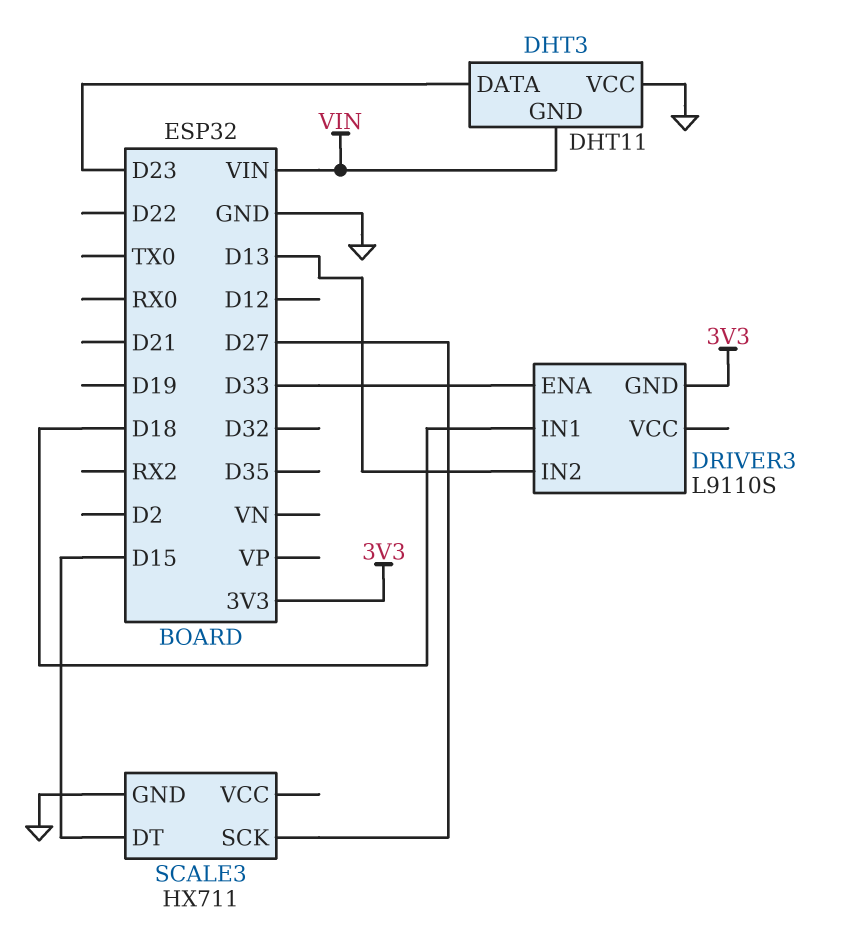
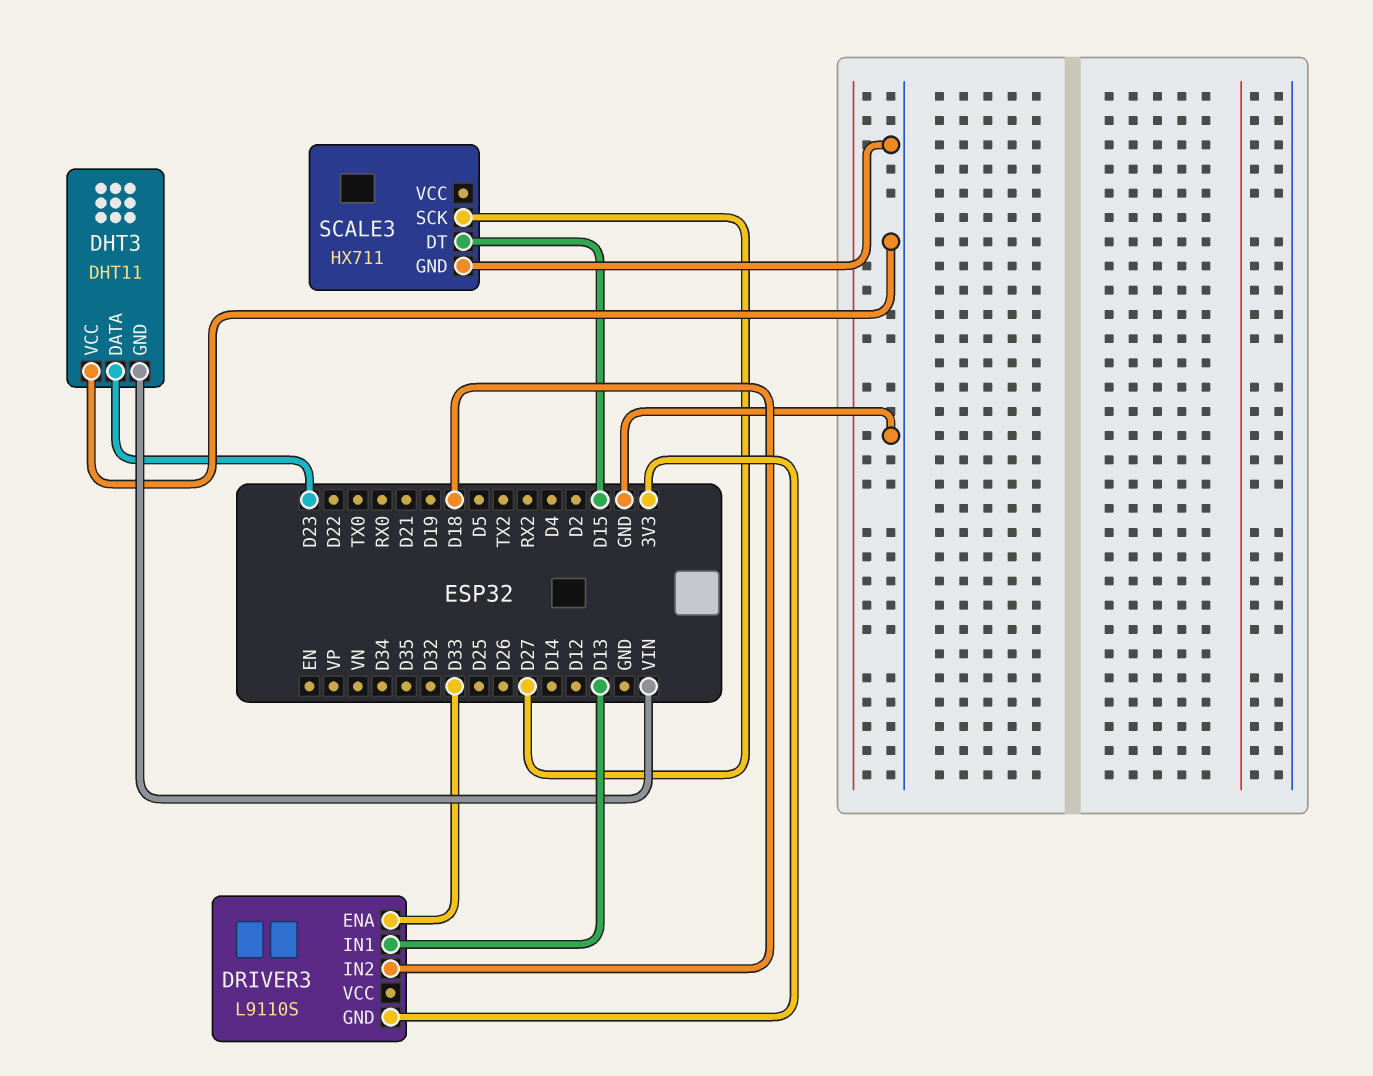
DRIVER3 pin IN1: D18 -> D13
DRIVER3 pin IN2: D13 -> D18

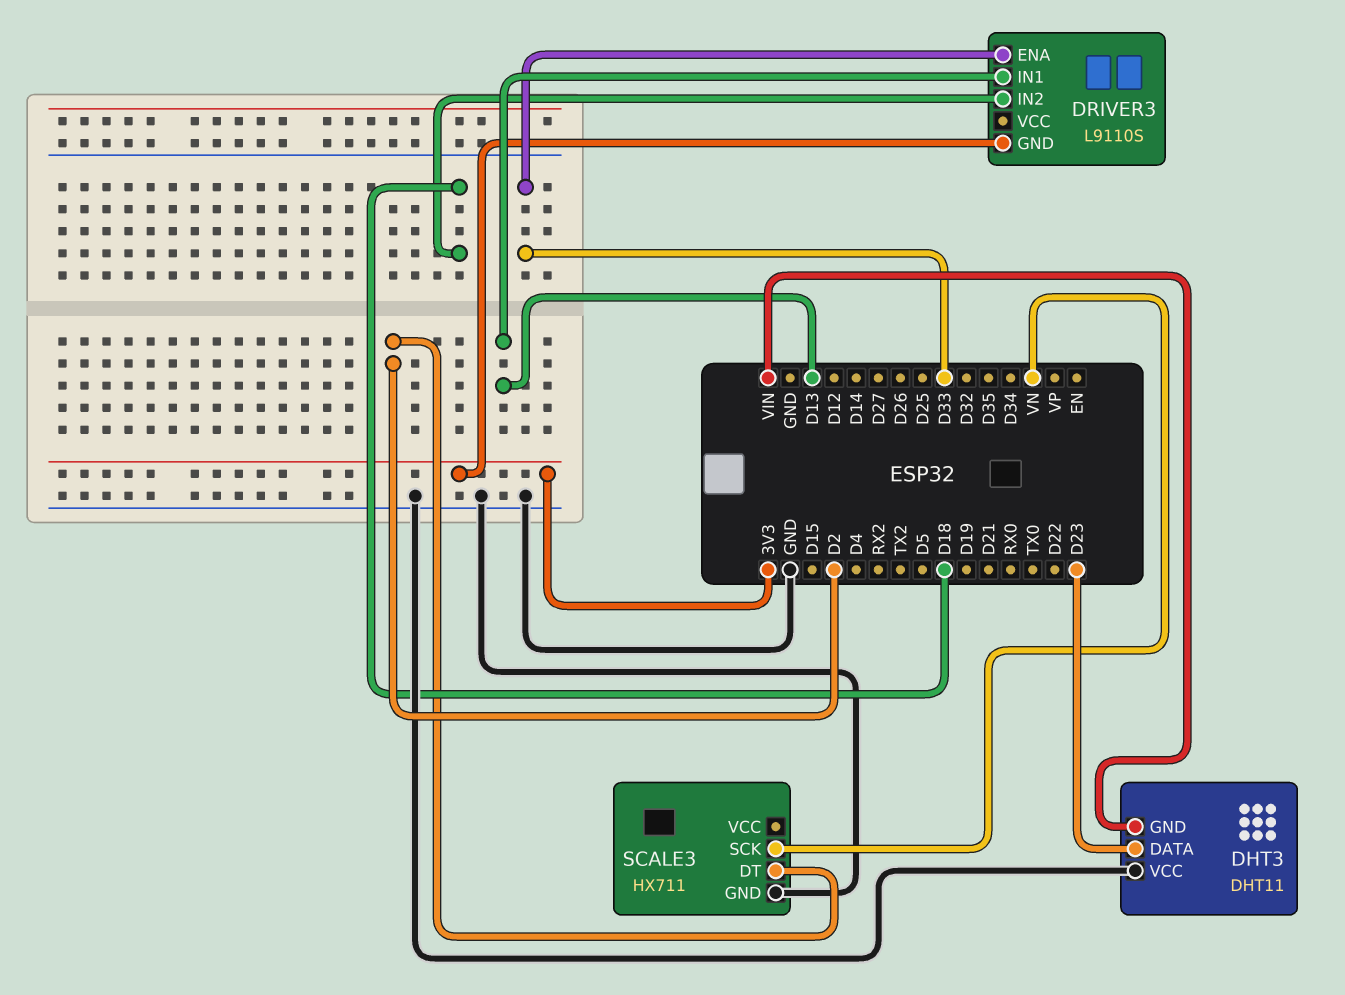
SCALE3 pin DT: D15 -> D2
SCALE3 pin SCK: D27 -> VN

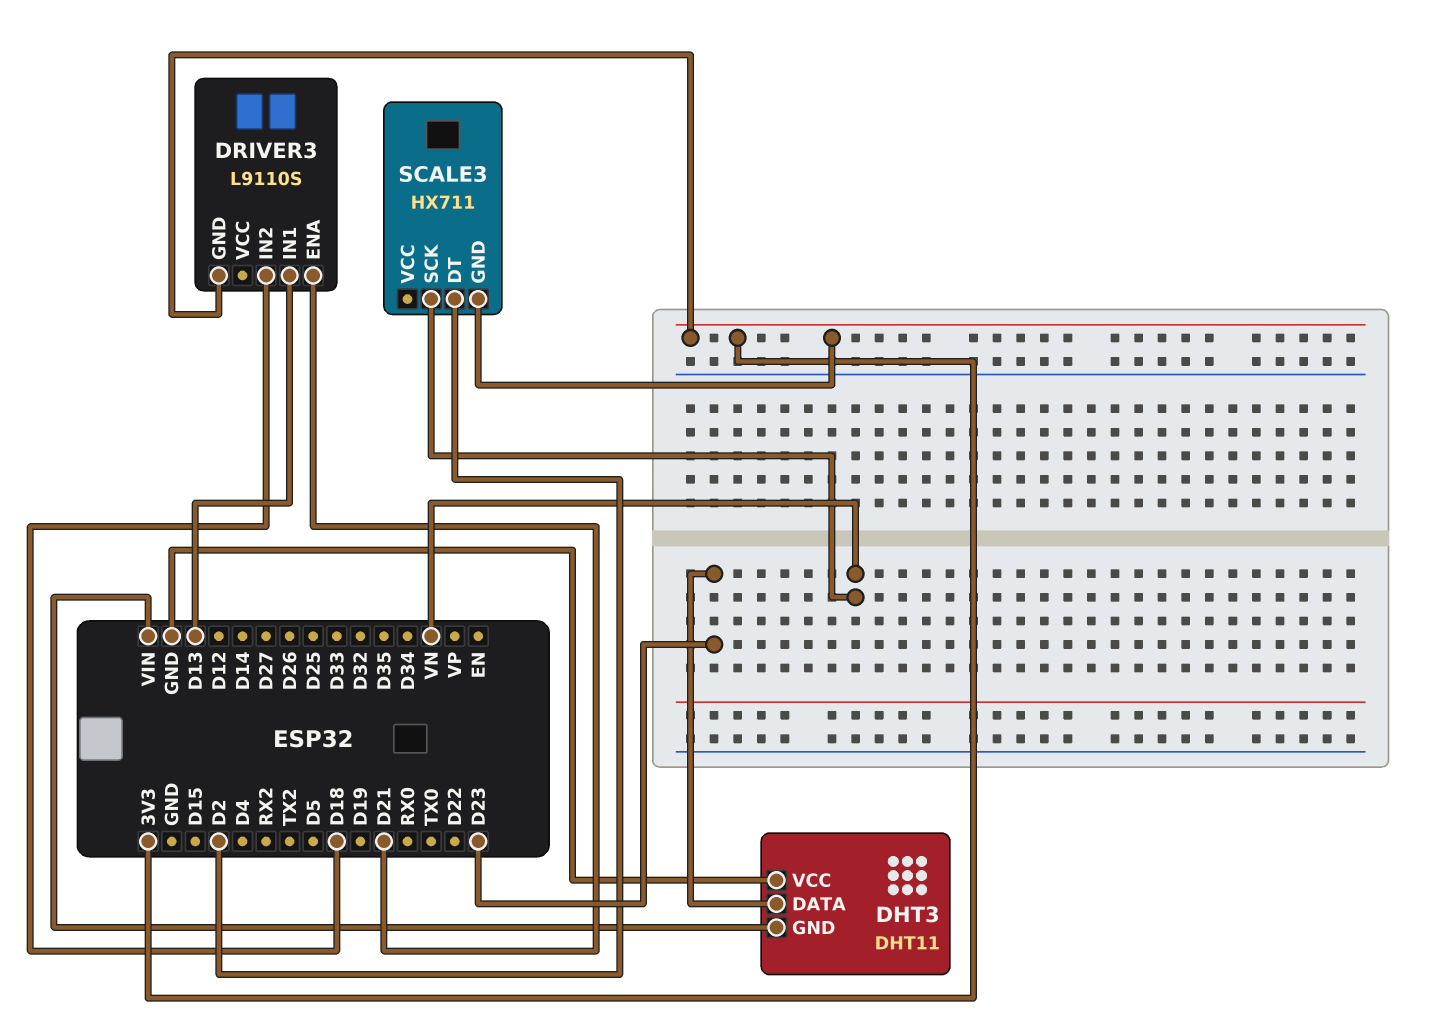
DRIVER3 pin ENA: D33 -> D21
SCALE3 pin GND: GND -> 3V3

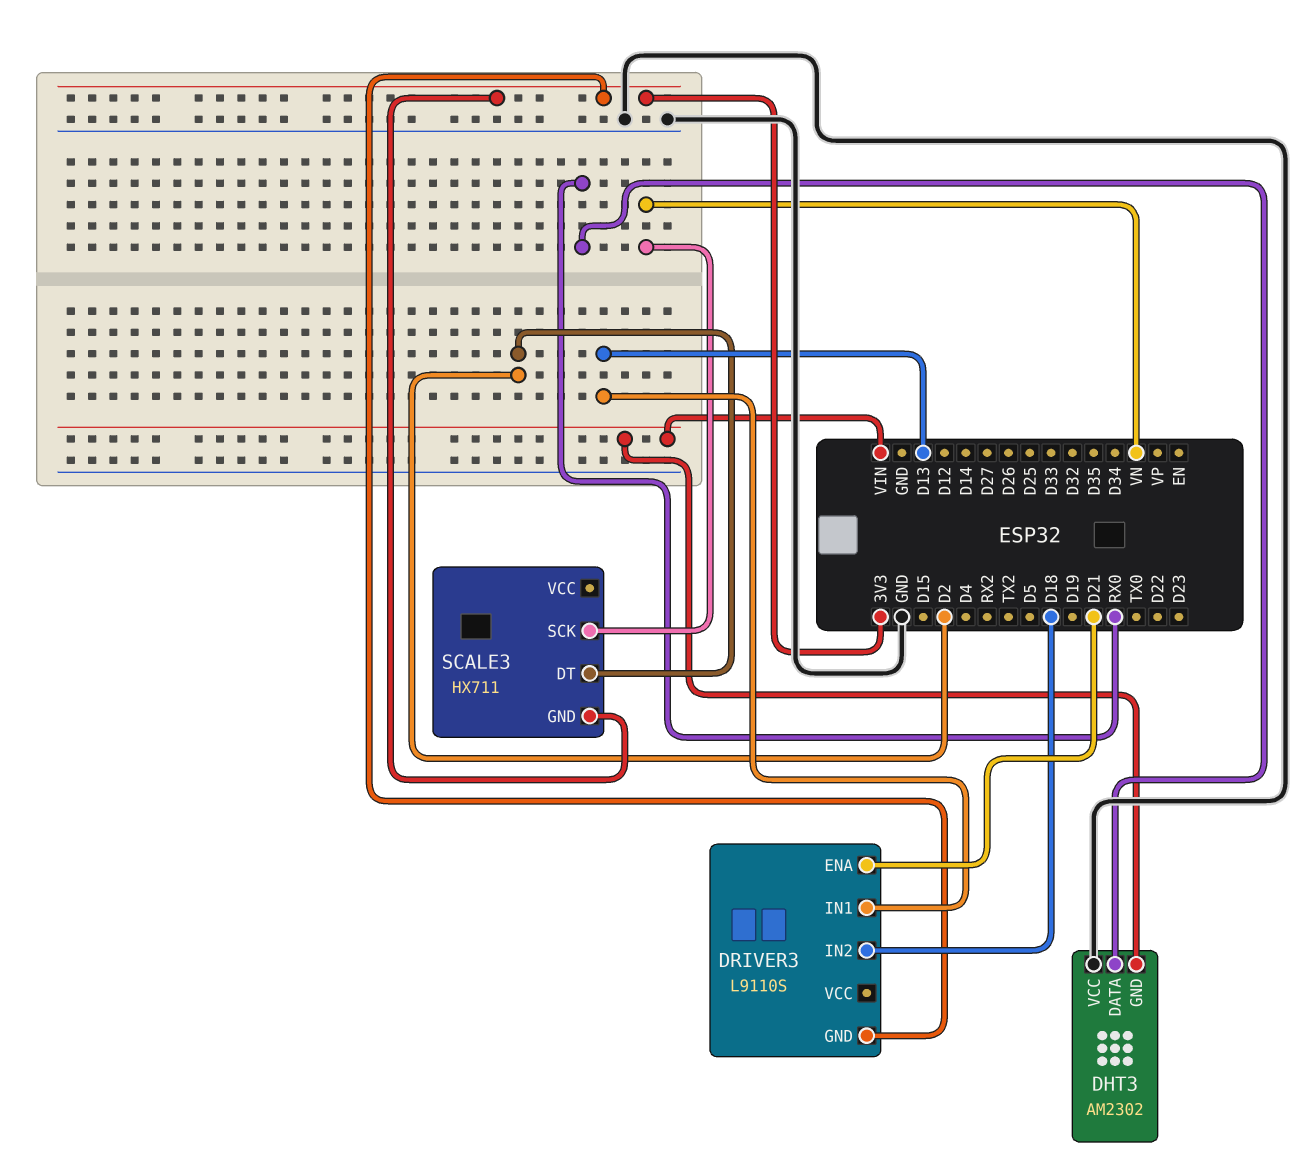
DHT3: DHT11 -> AM2302
DHT3 pin DATA: D23 -> RX0

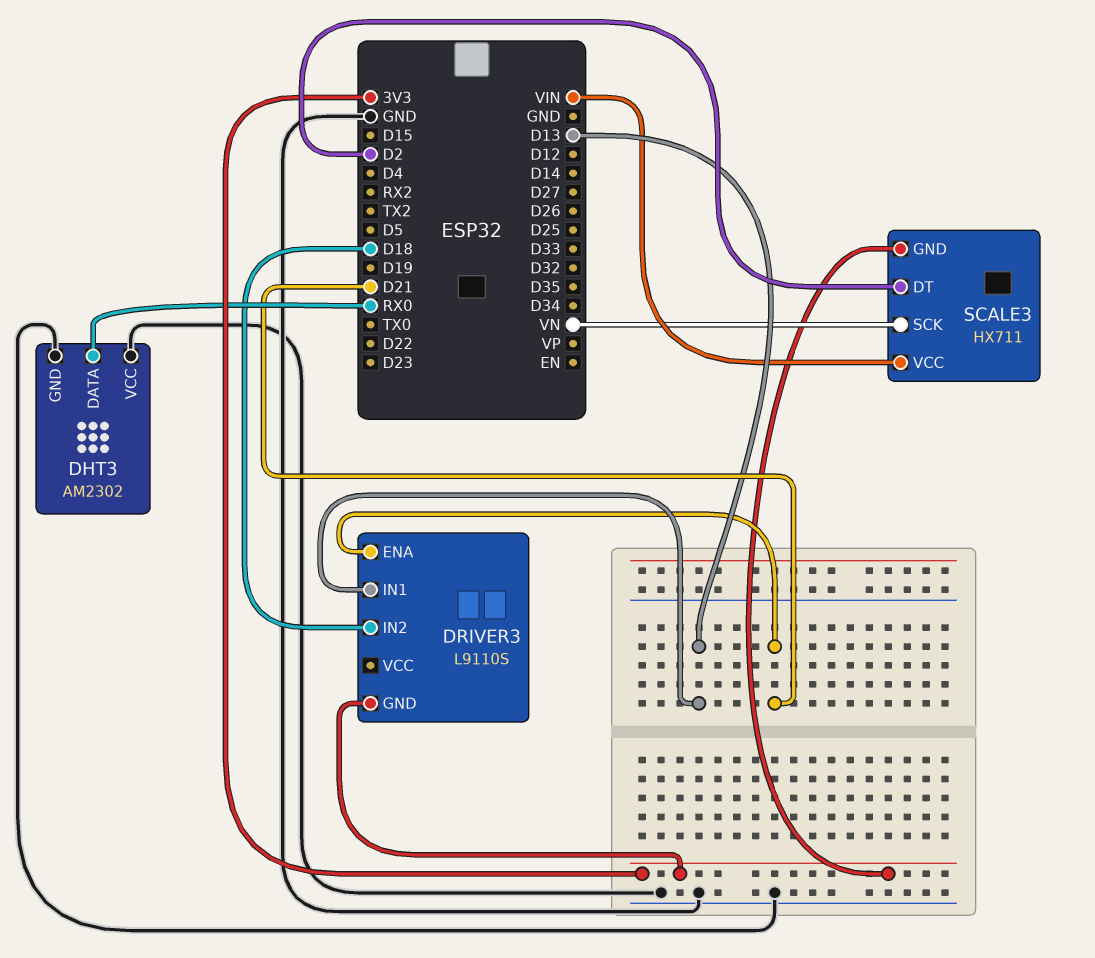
DHT3 pin GND: VIN -> GND
SCALE3 pin VCC: none -> VIN

